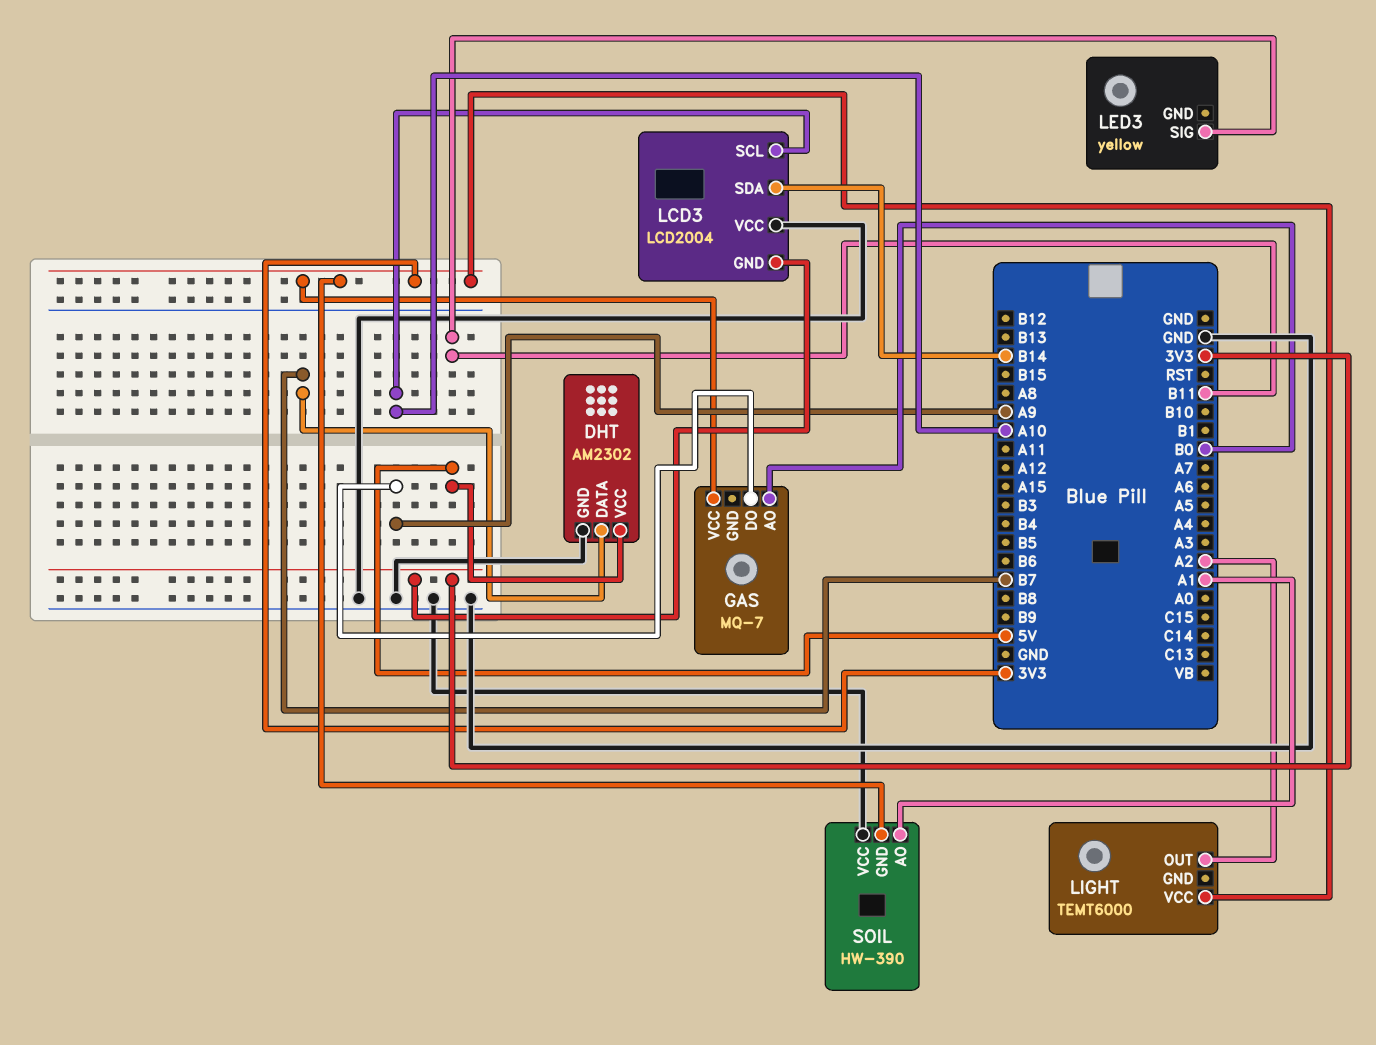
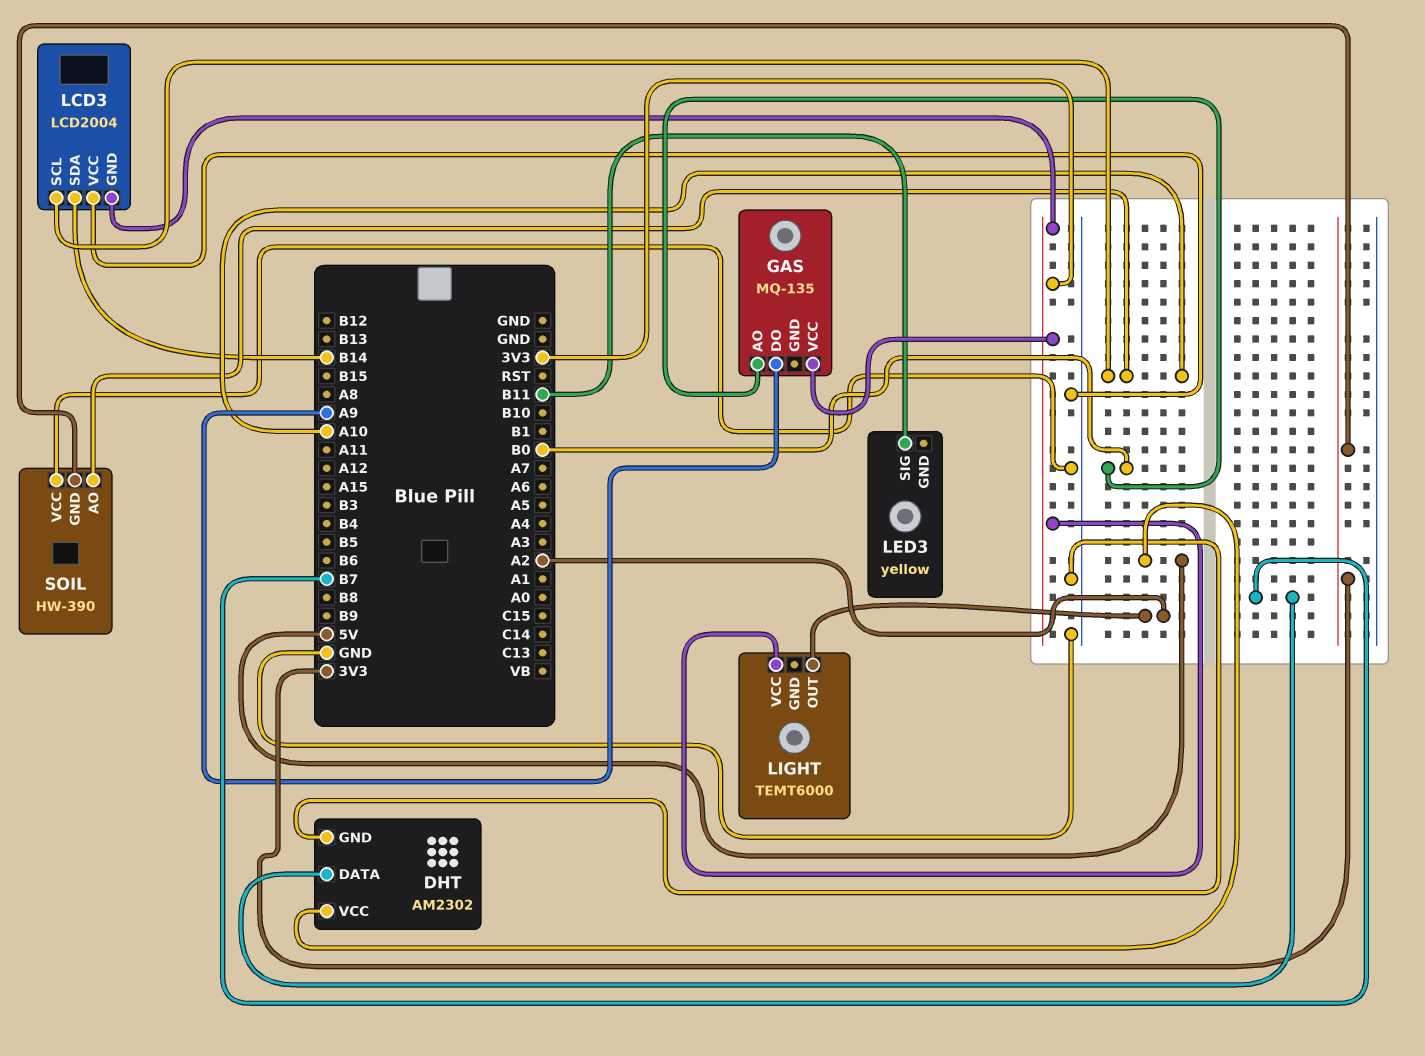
GAS: MQ-7 -> MQ-135
SOIL pin AO: A1 -> A10

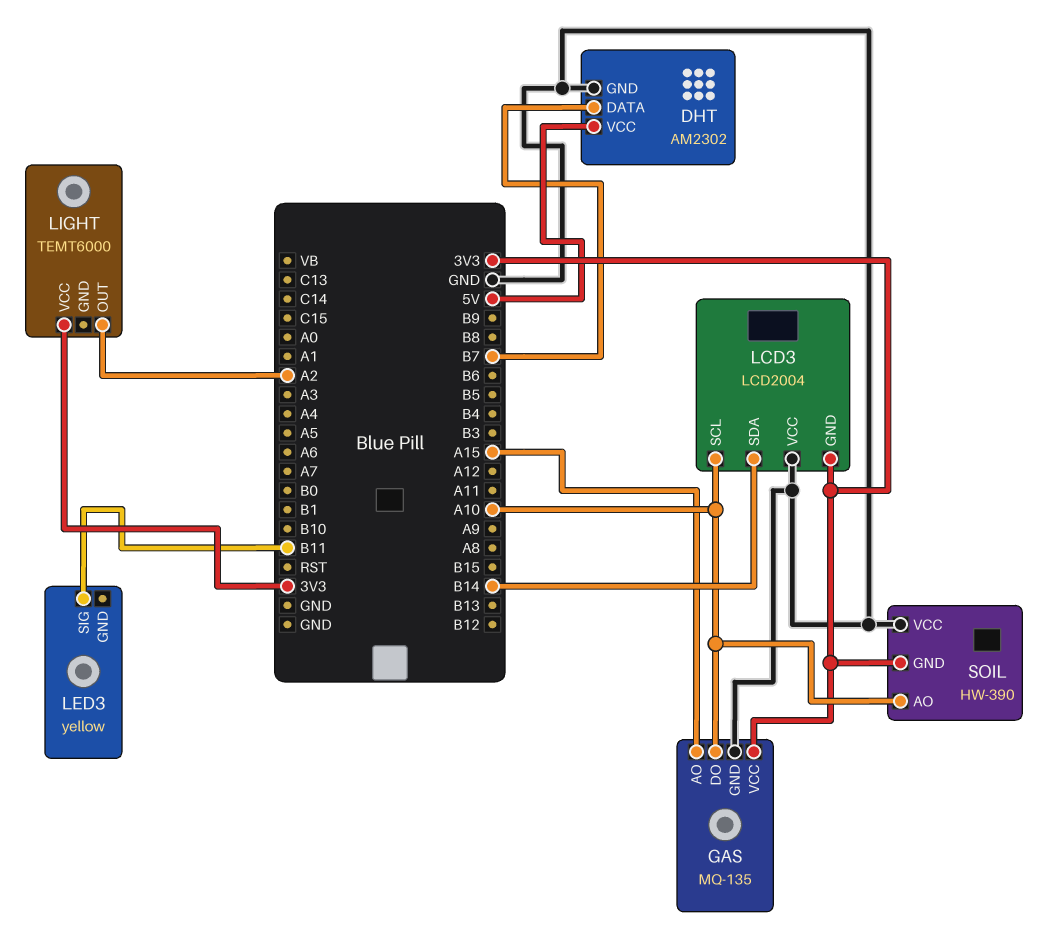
GAS pin AO: B0 -> A15
GAS pin DO: A9 -> A10
GAS pin GND: none -> GND

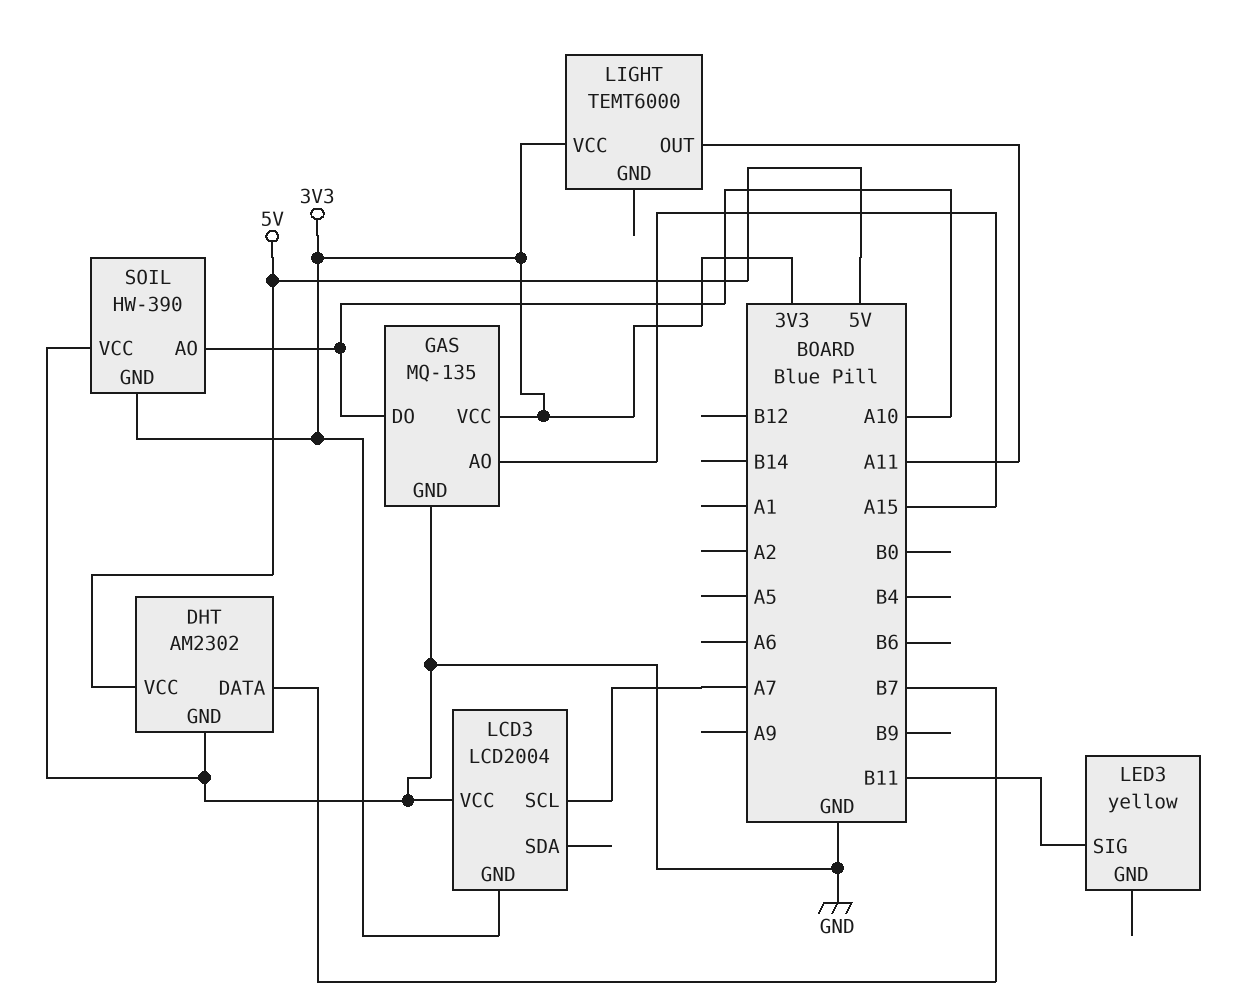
LCD3 pin SCL: A10 -> A7
LCD3 pin SDA: B14 -> none
LIGHT pin OUT: A2 -> A11

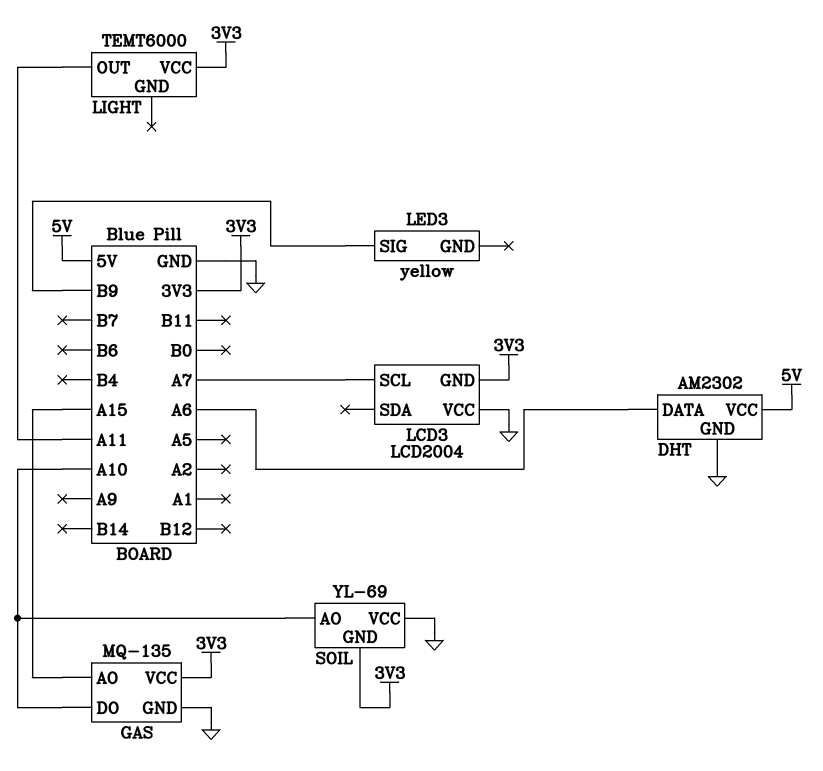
DHT pin DATA: B7 -> A6
LED3 pin SIG: B11 -> B9
SOIL: HW-390 -> YL-69

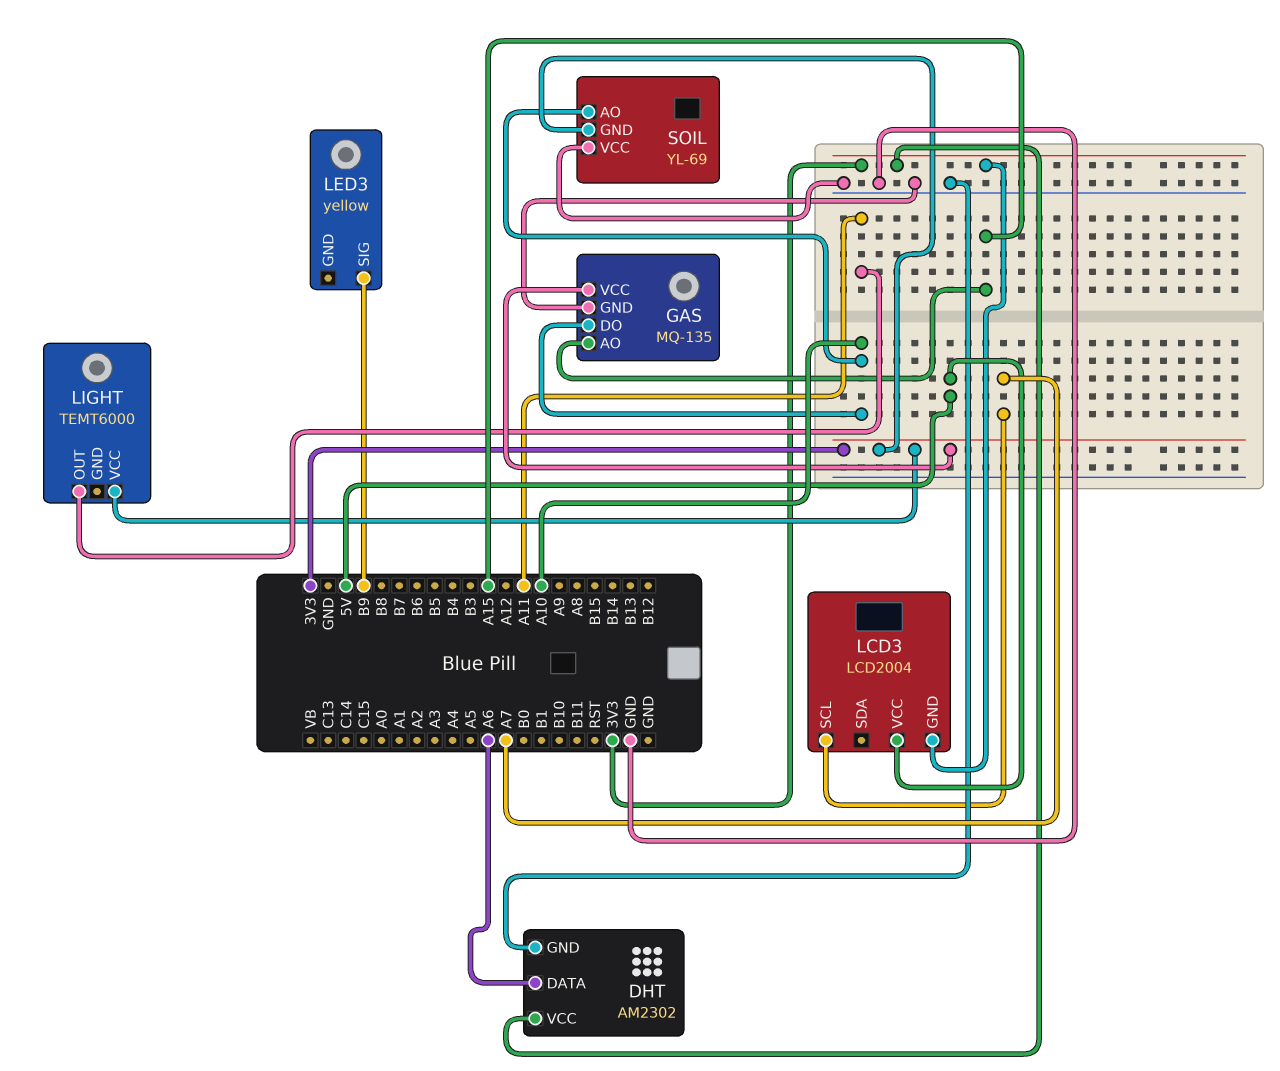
DHT pin VCC: 5V -> 3V3
LCD3 pin VCC: GND -> 5V

